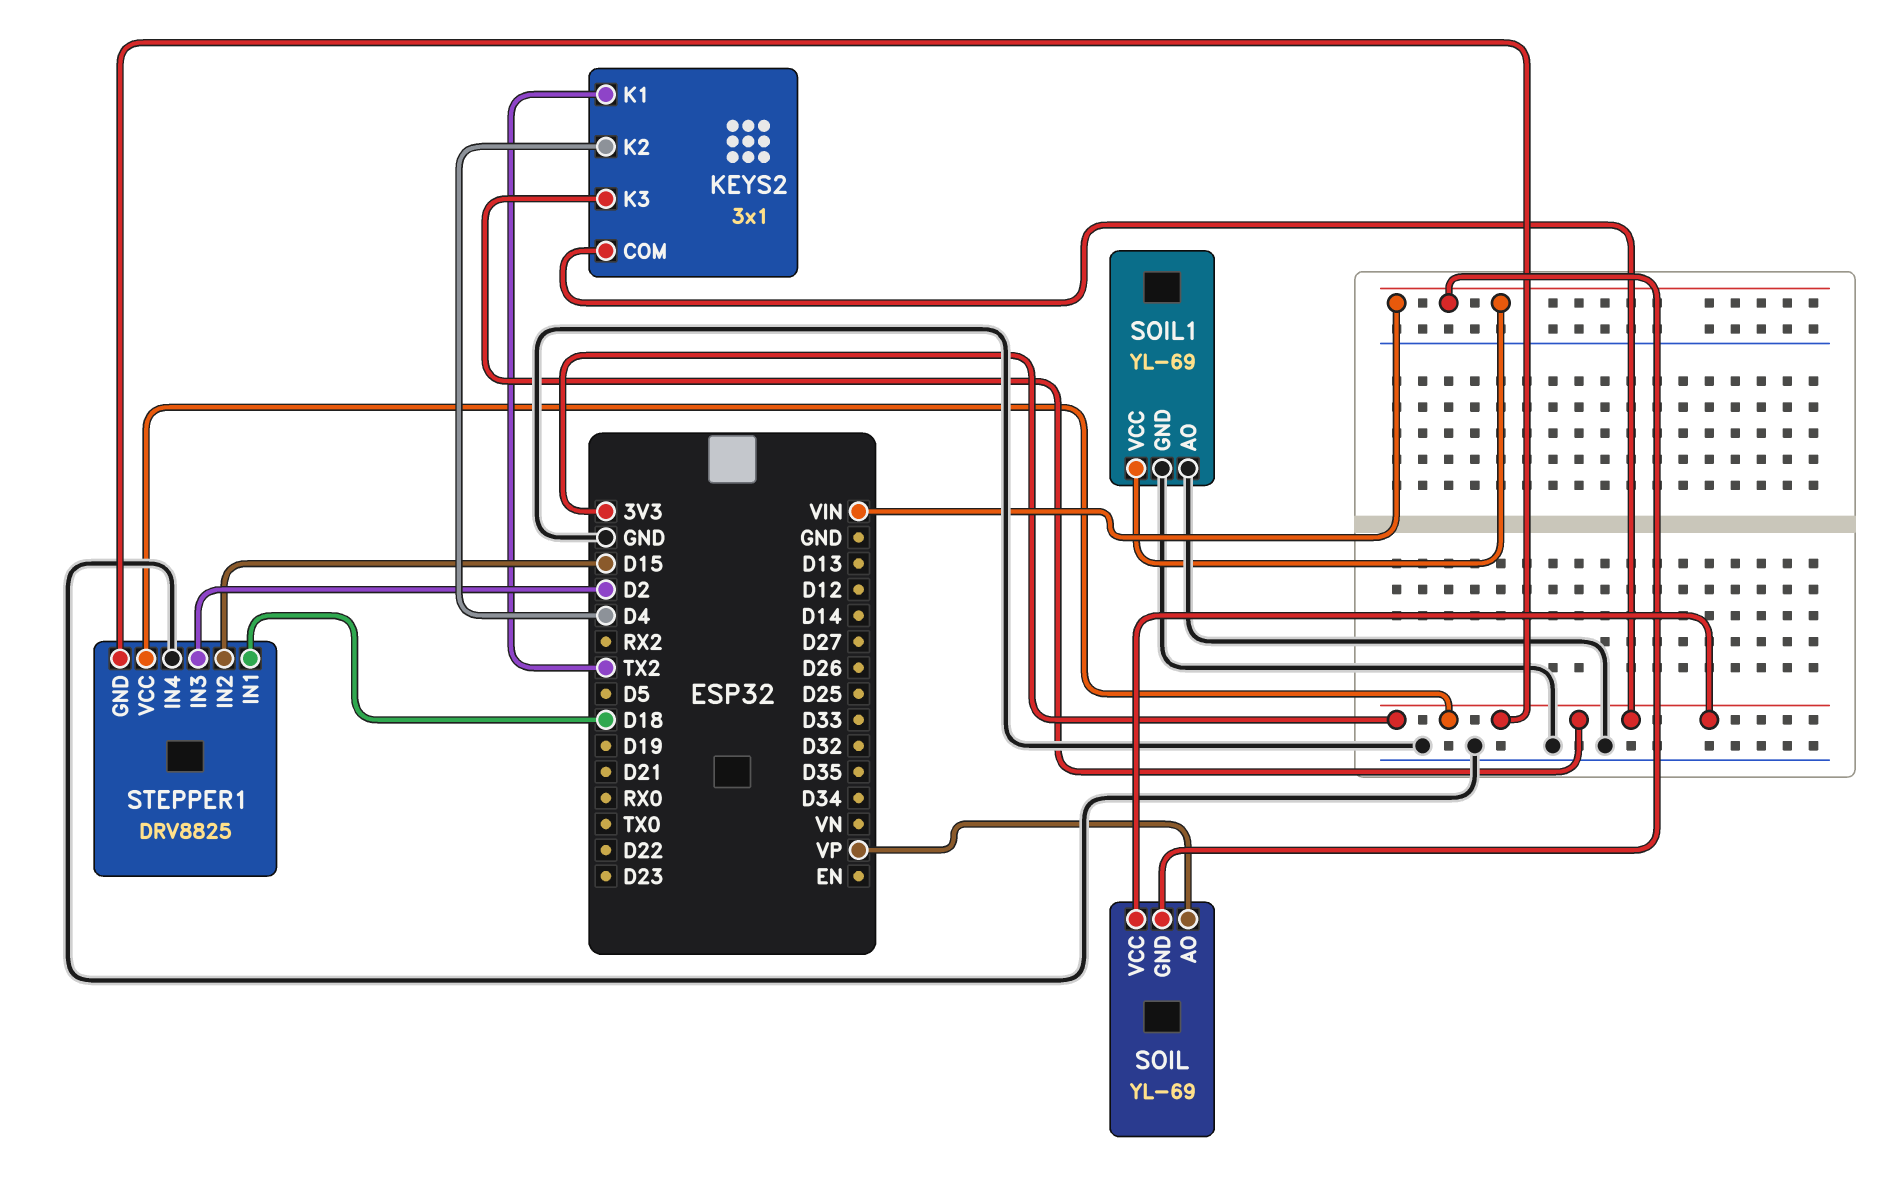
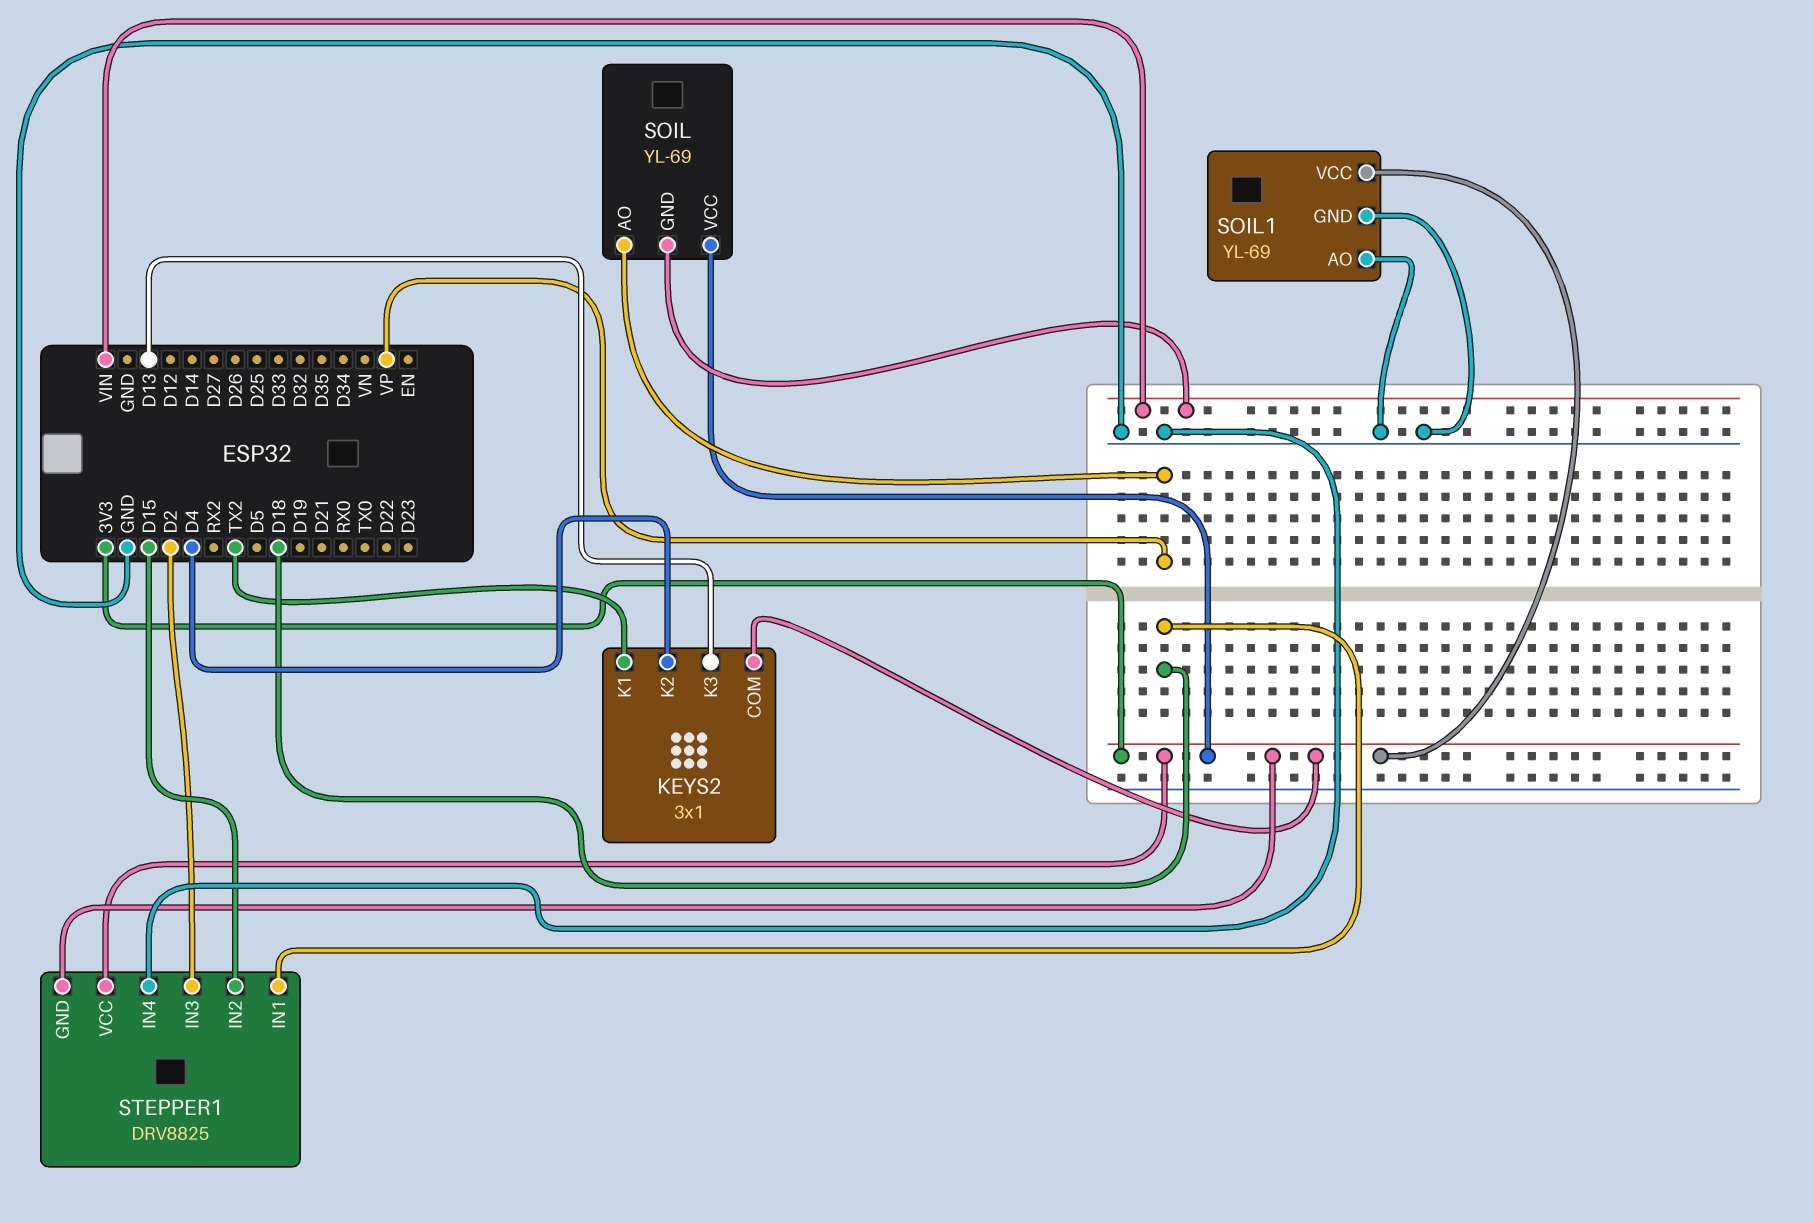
KEYS2 pin K3: 3V3 -> D13
SOIL1 pin VCC: VIN -> 3V3

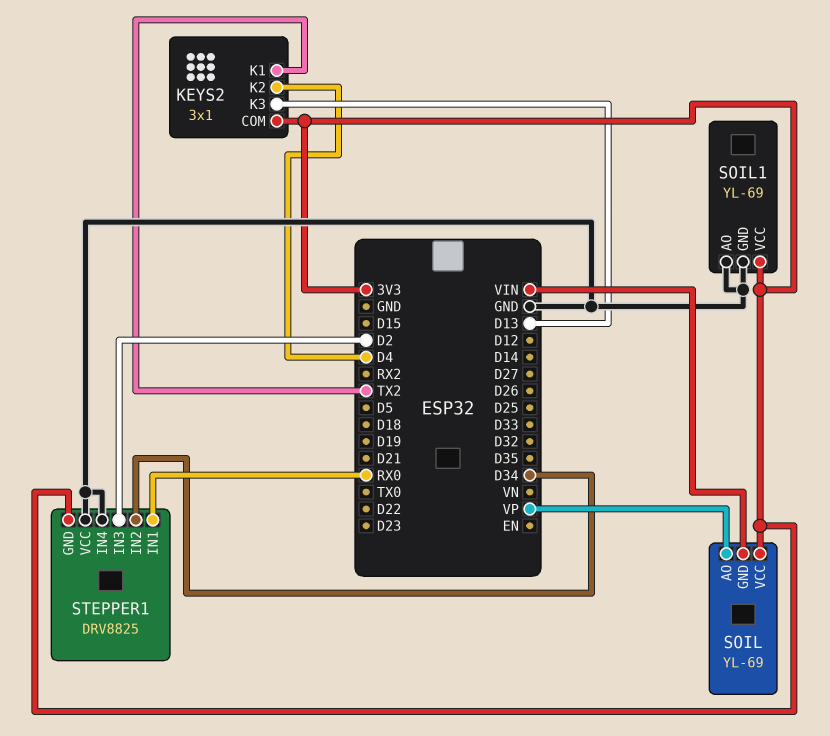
STEPPER1 pin IN1: D18 -> RX0
STEPPER1 pin IN2: D15 -> D34
STEPPER1 pin VCC: 3V3 -> GND

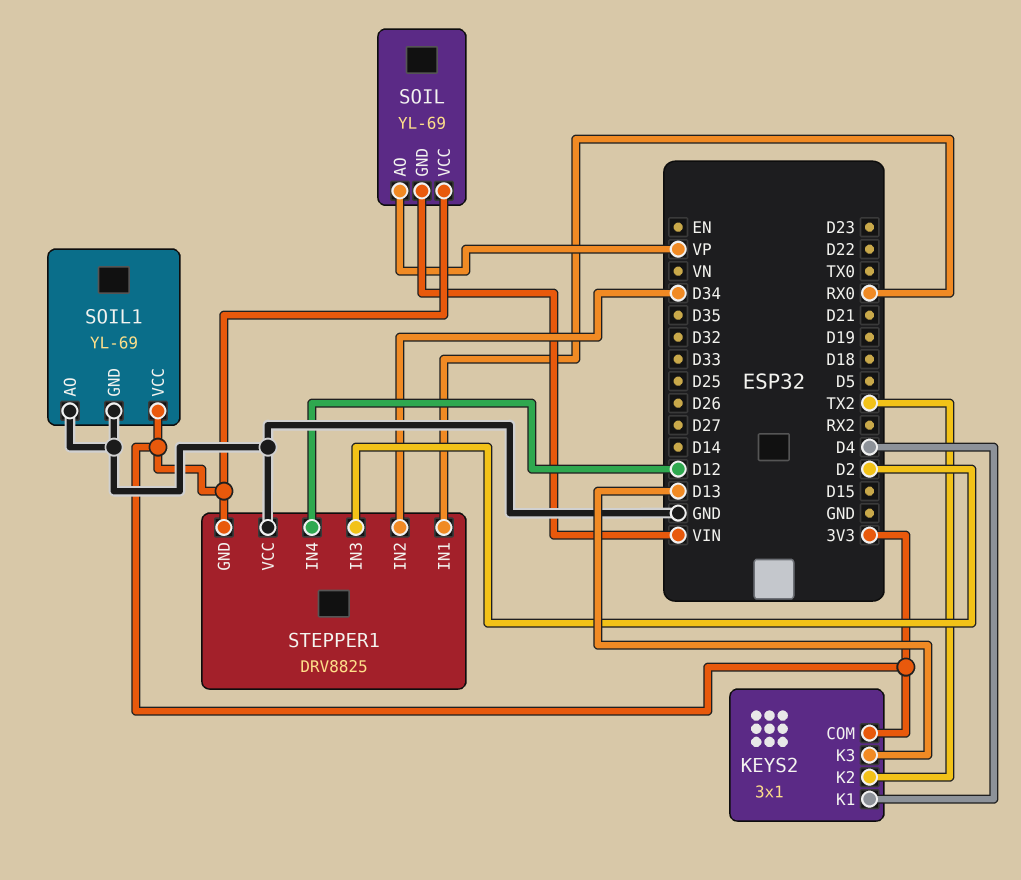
KEYS2 pin K1: TX2 -> D4
KEYS2 pin K2: D4 -> TX2
STEPPER1 pin IN4: GND -> D12

